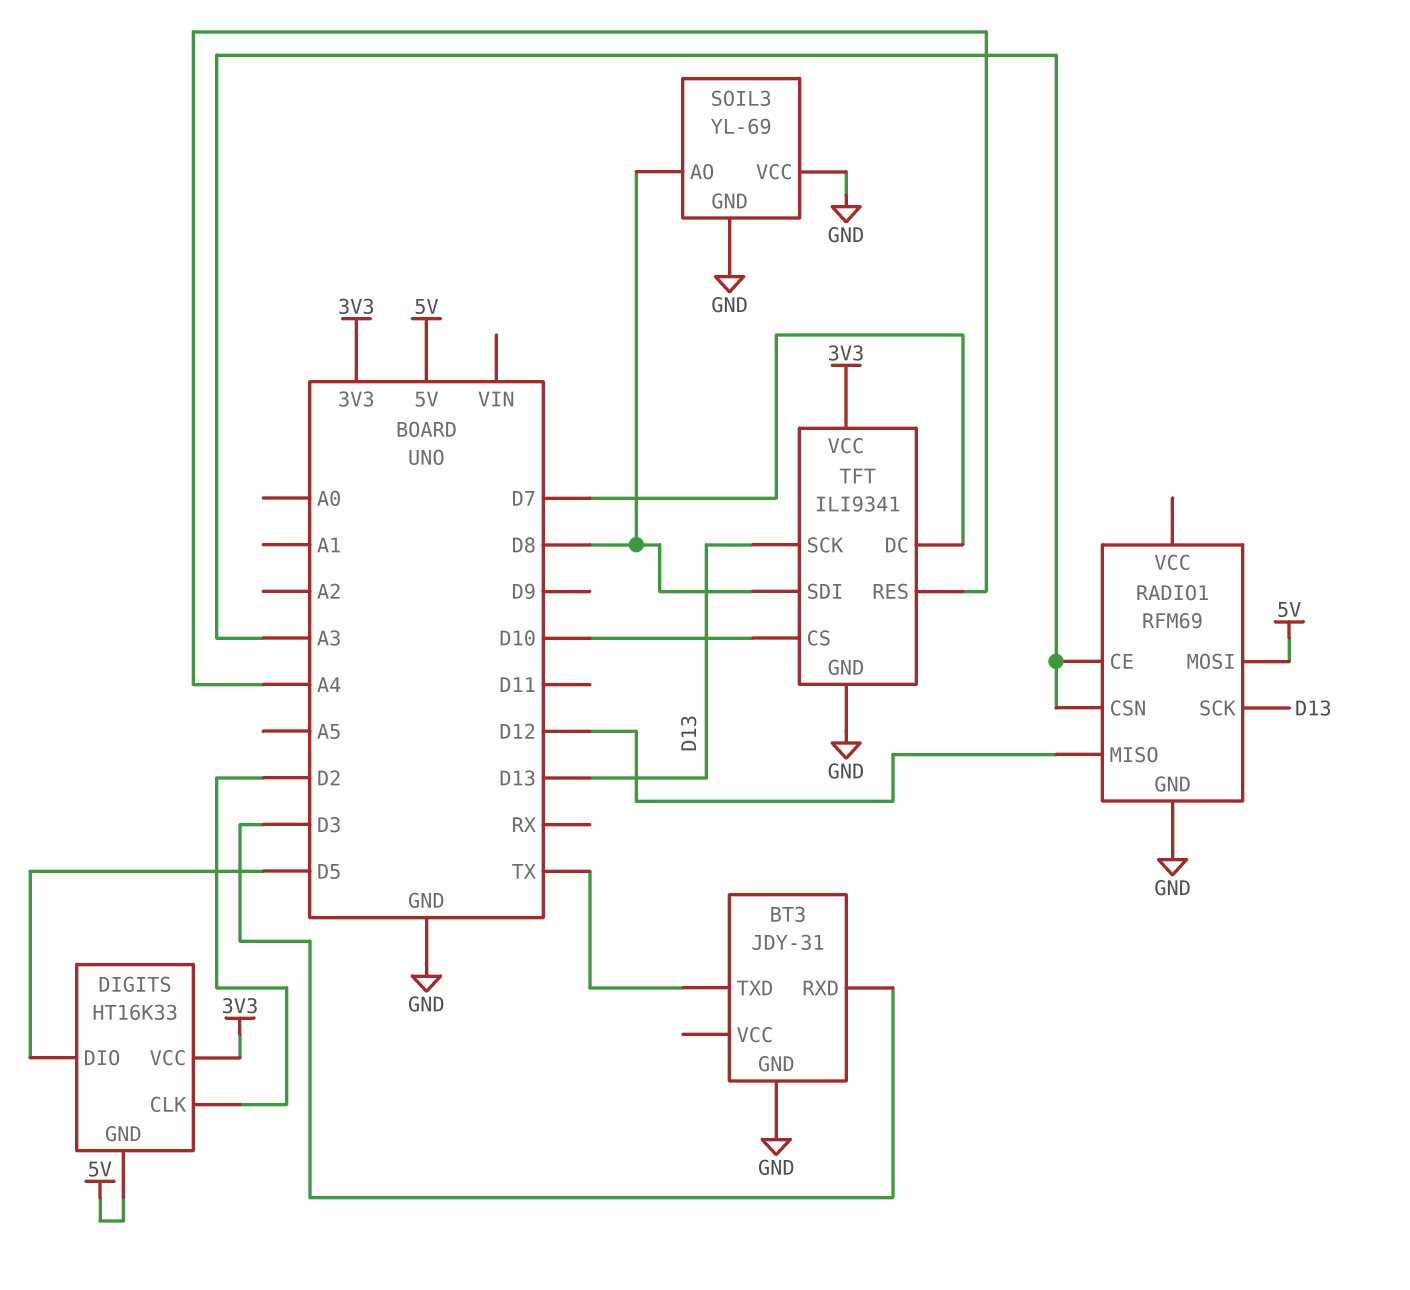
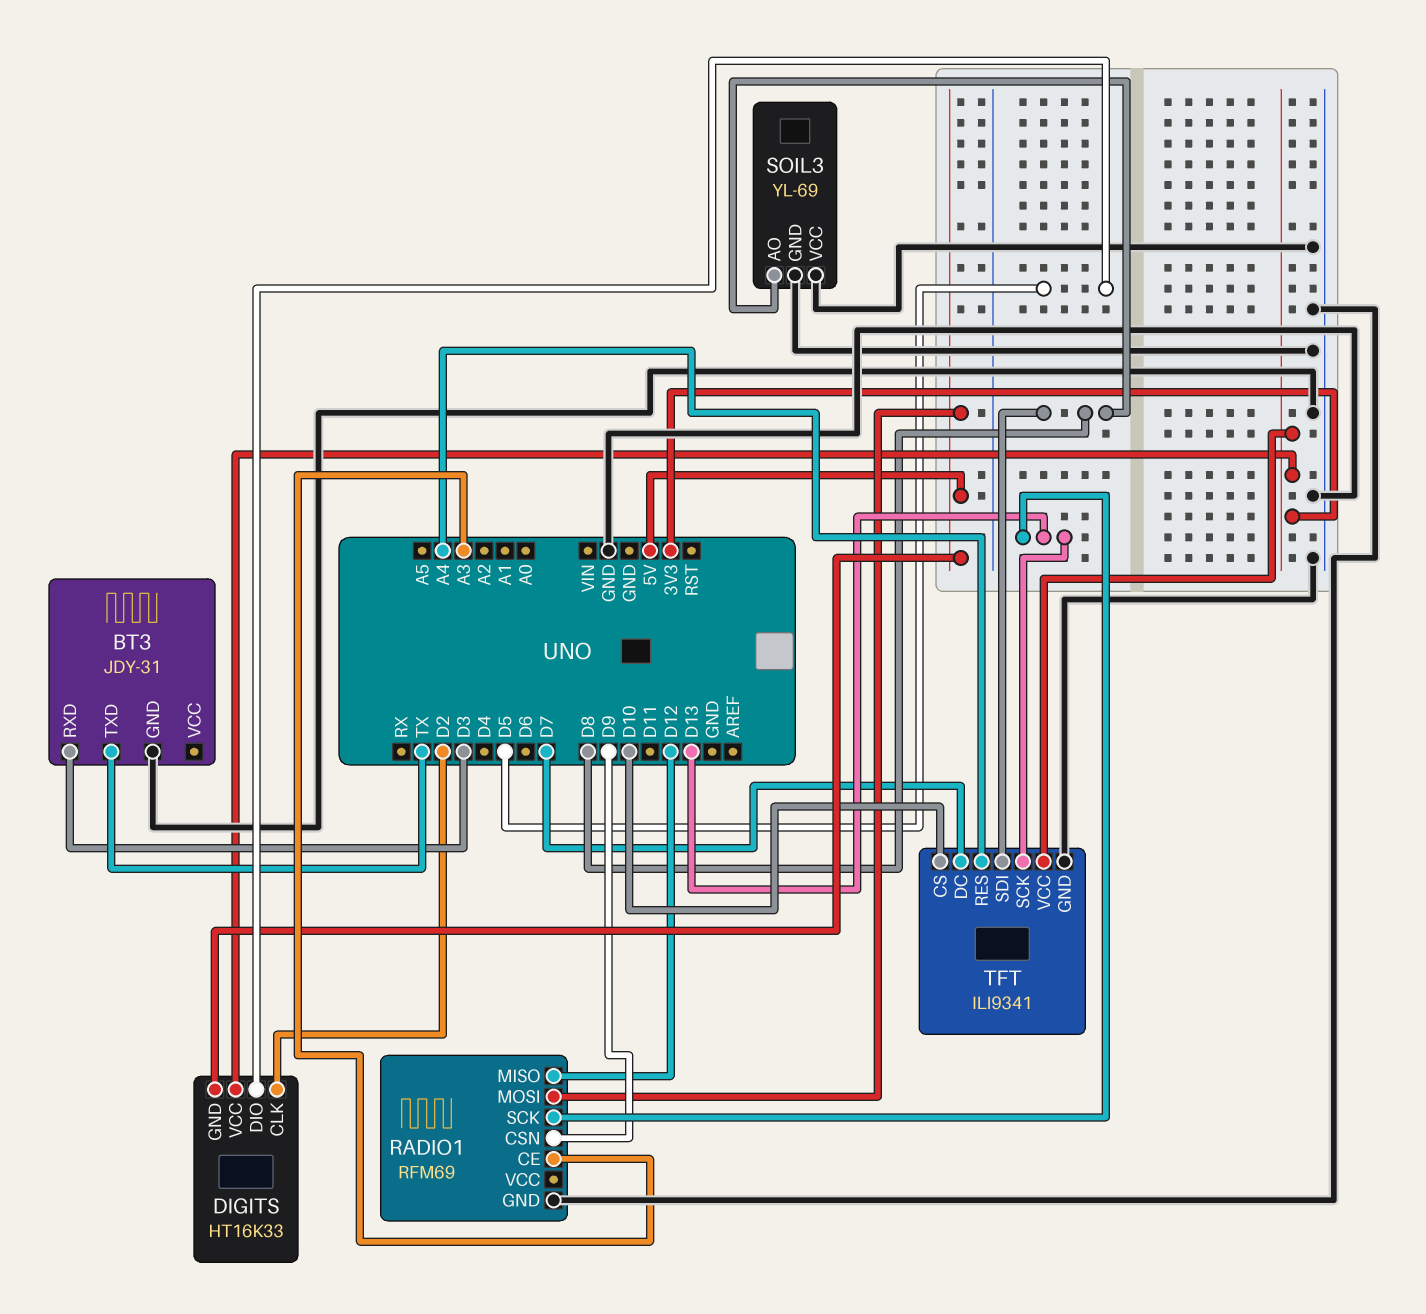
RADIO1 pin CSN: A3 -> D9

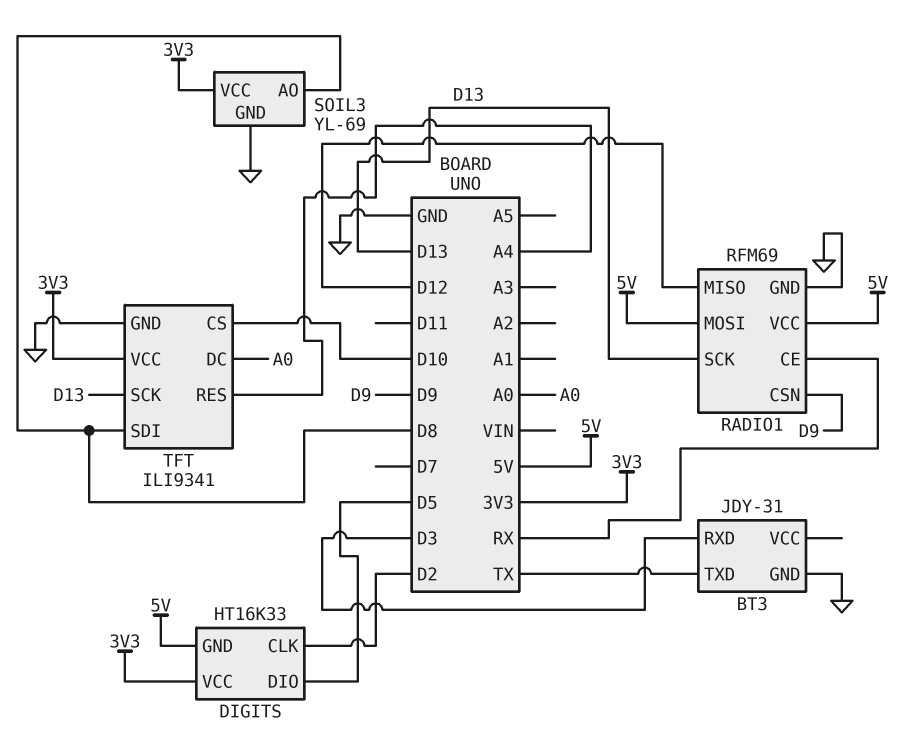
RADIO1 pin CE: A3 -> RX
RADIO1 pin VCC: none -> 5V
SOIL3 pin VCC: GND -> 3V3
TFT pin DC: D7 -> A0

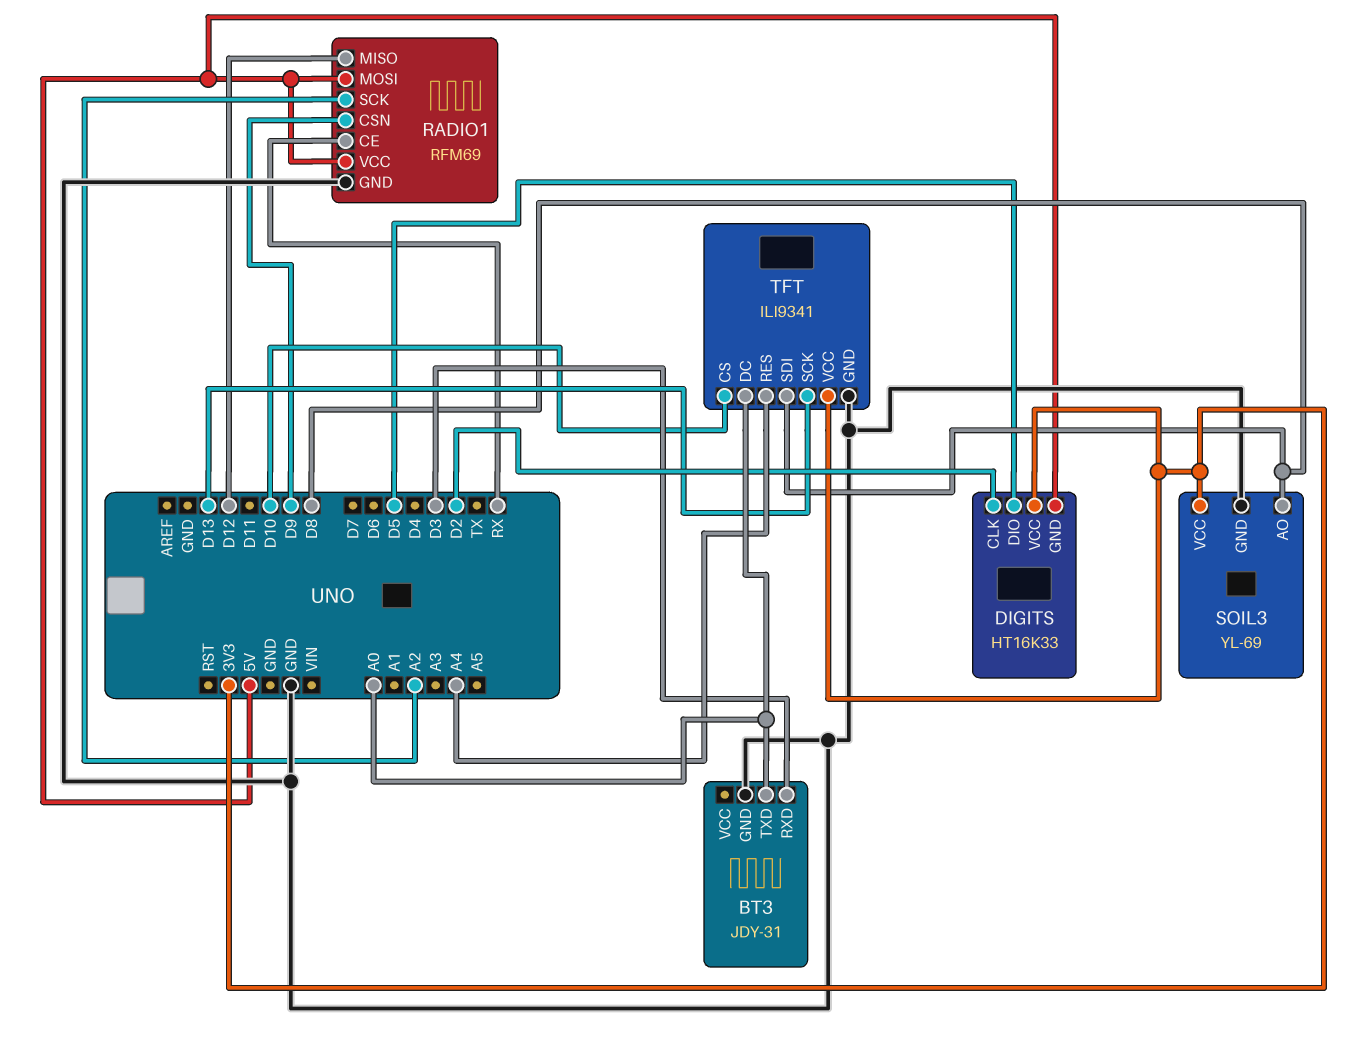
BT3 pin TXD: TX -> A0
RADIO1 pin SCK: D13 -> A2

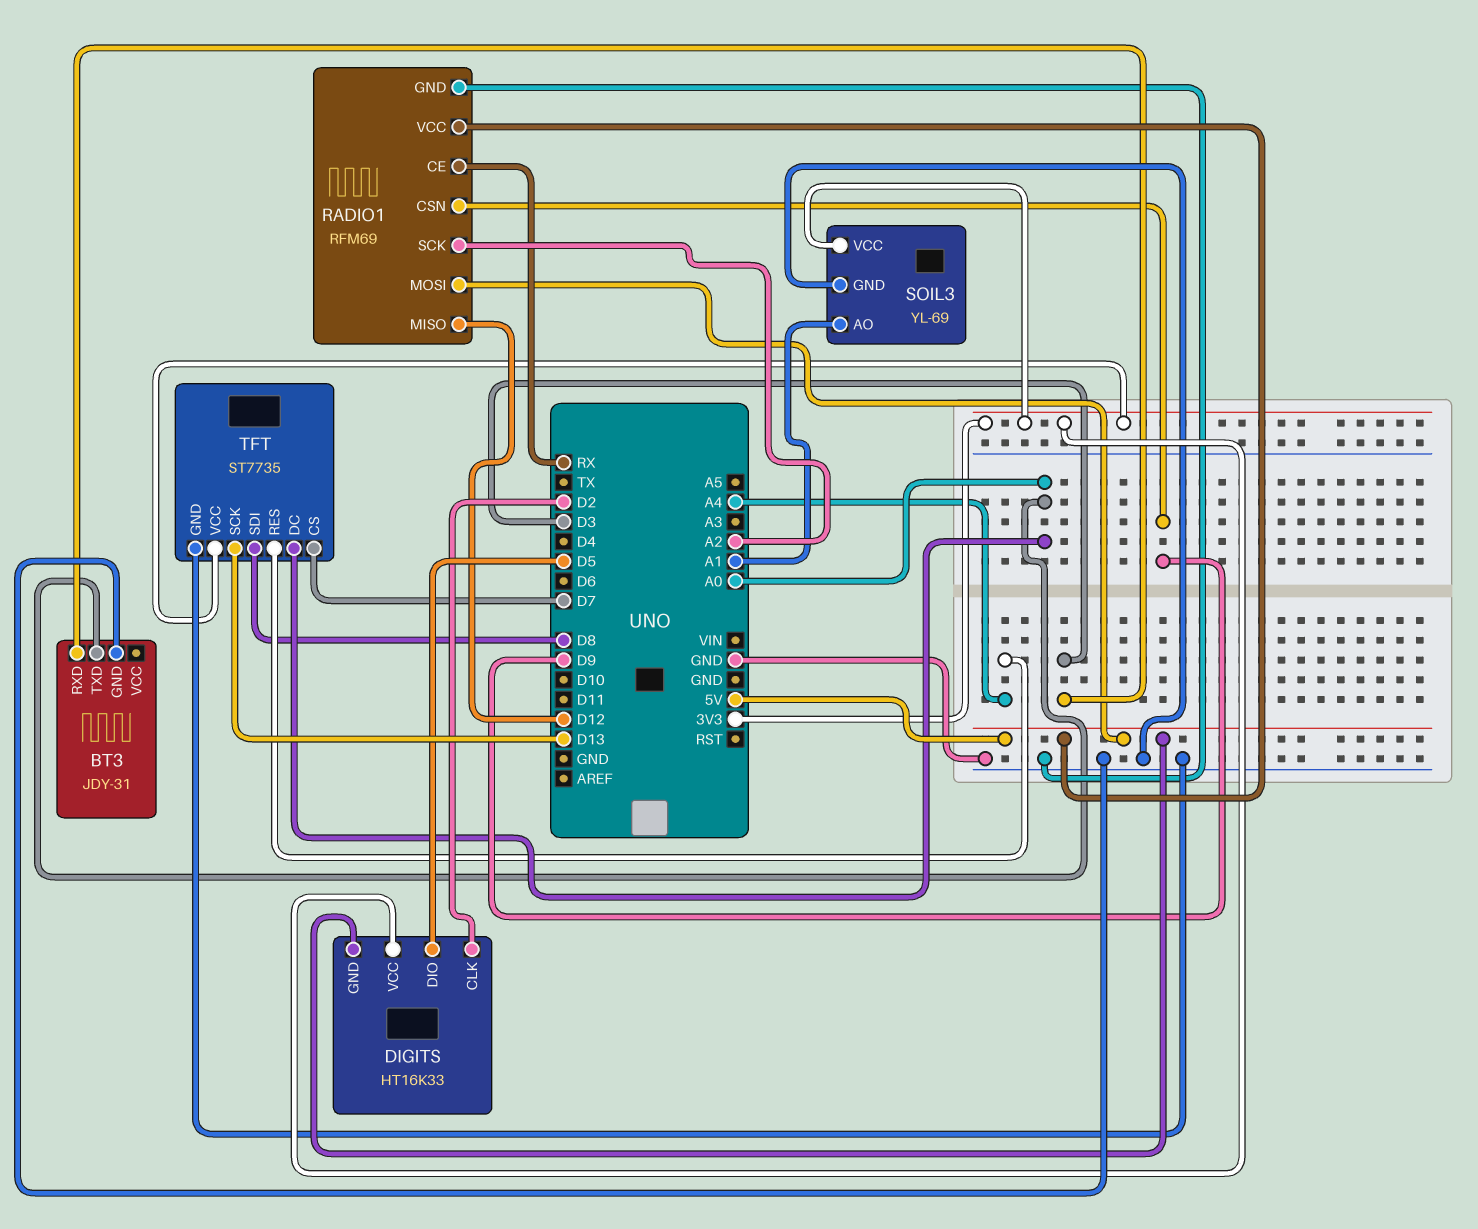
SOIL3 pin AO: D8 -> A1
TFT: ILI9341 -> ST7735
TFT pin CS: D10 -> D7

